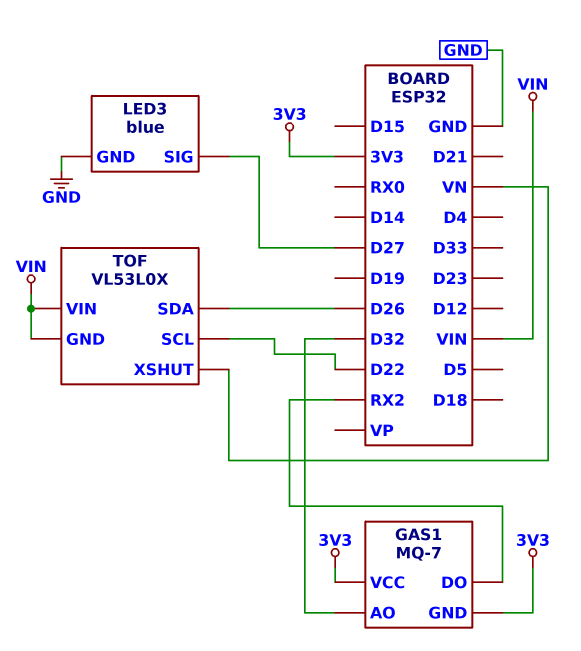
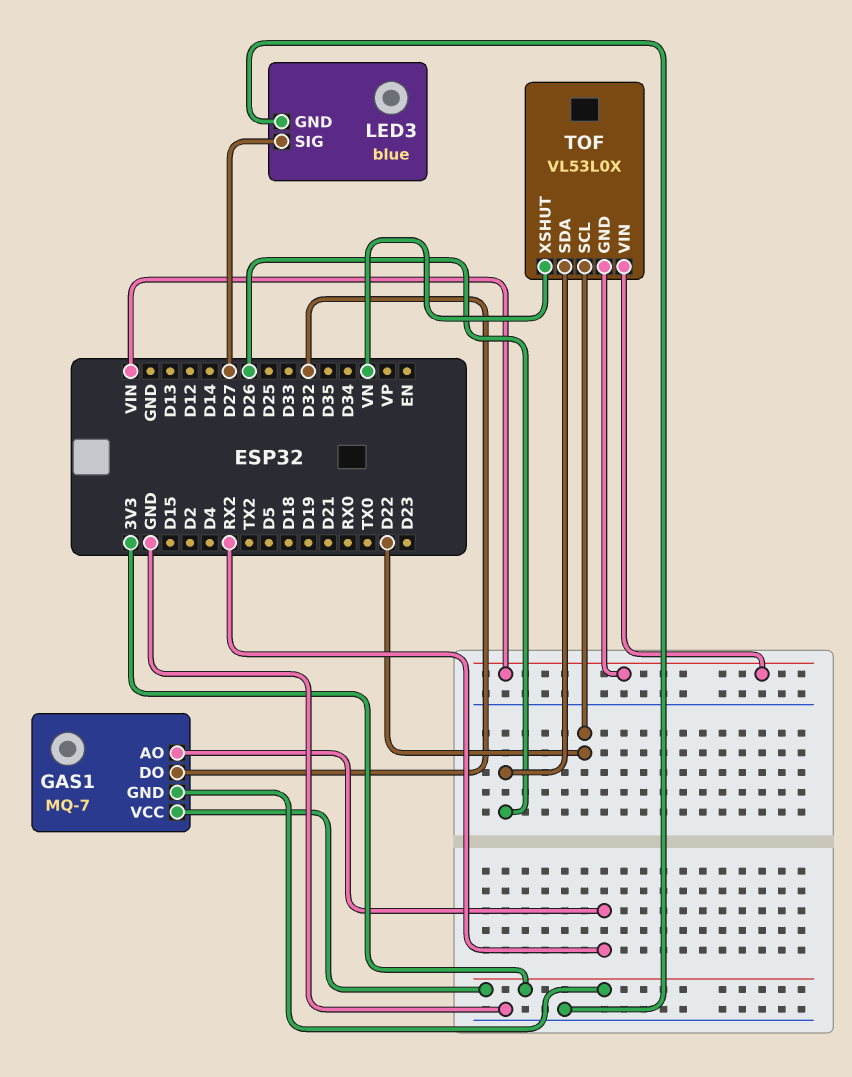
GAS1 pin AO: D32 -> RX2
GAS1 pin DO: RX2 -> D32

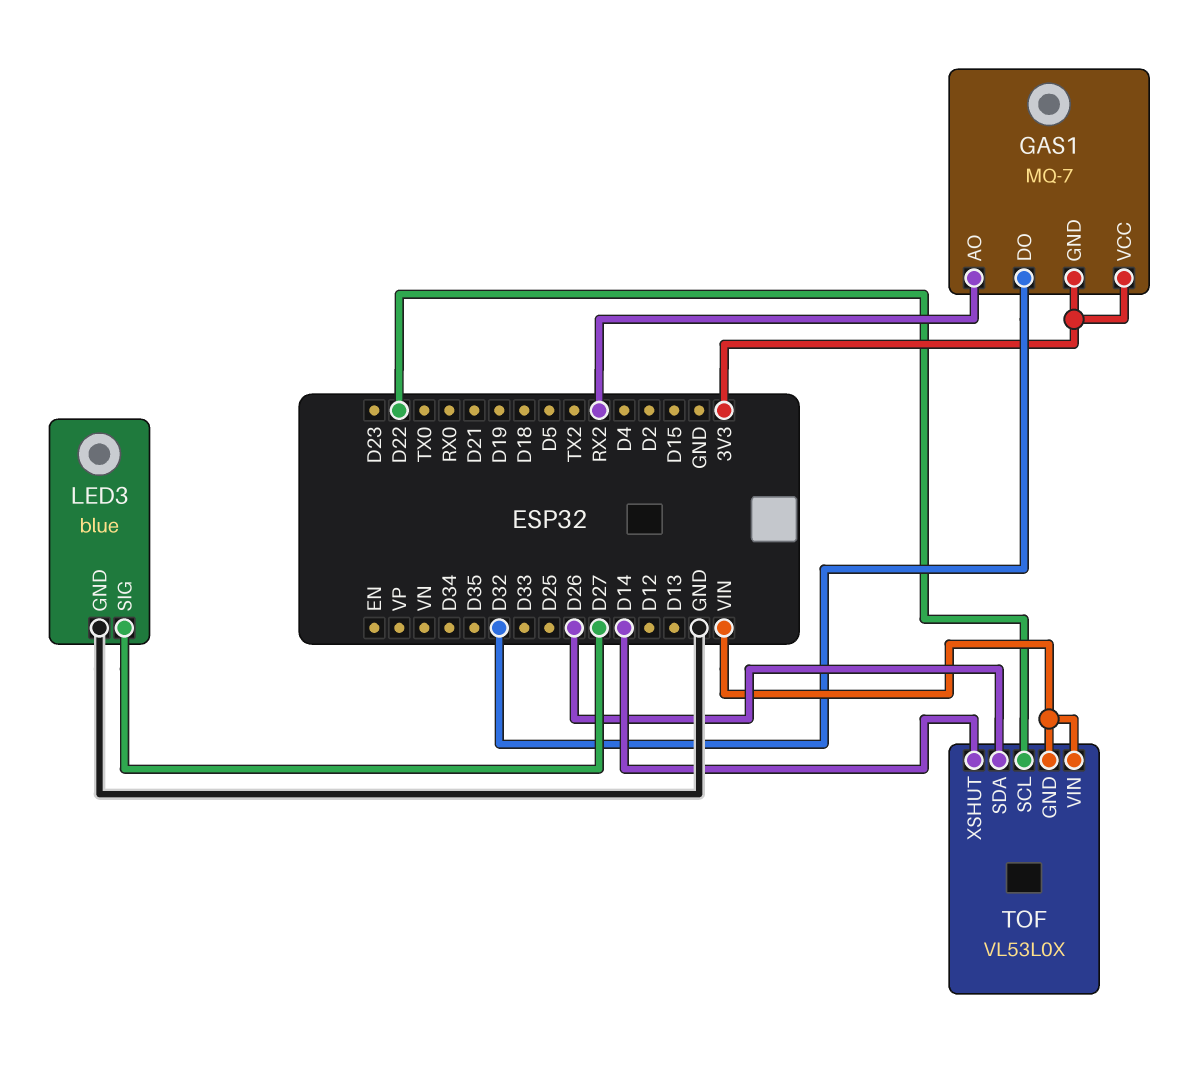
TOF pin XSHUT: VN -> D14

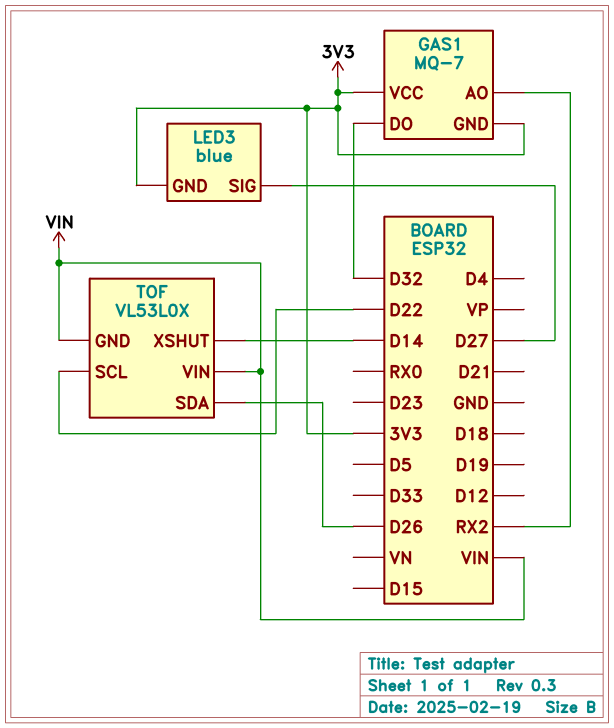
LED3 pin GND: GND -> 3V3

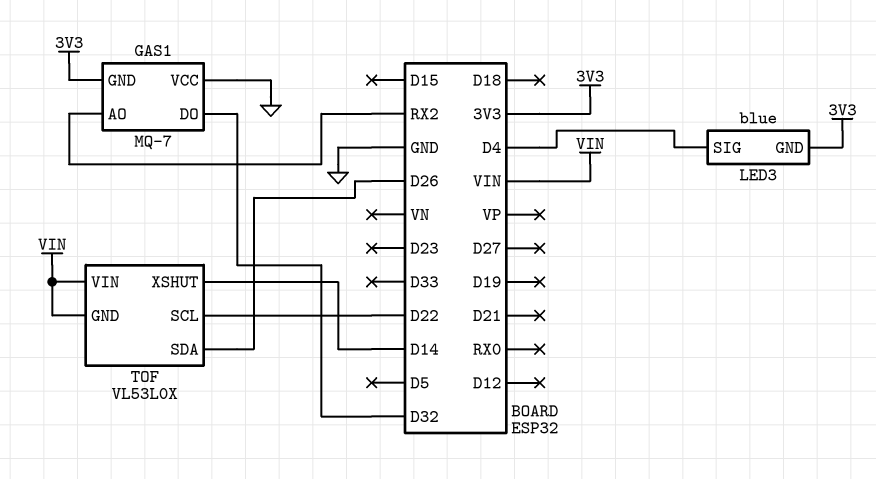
GAS1 pin VCC: 3V3 -> GND
LED3 pin SIG: D27 -> D4

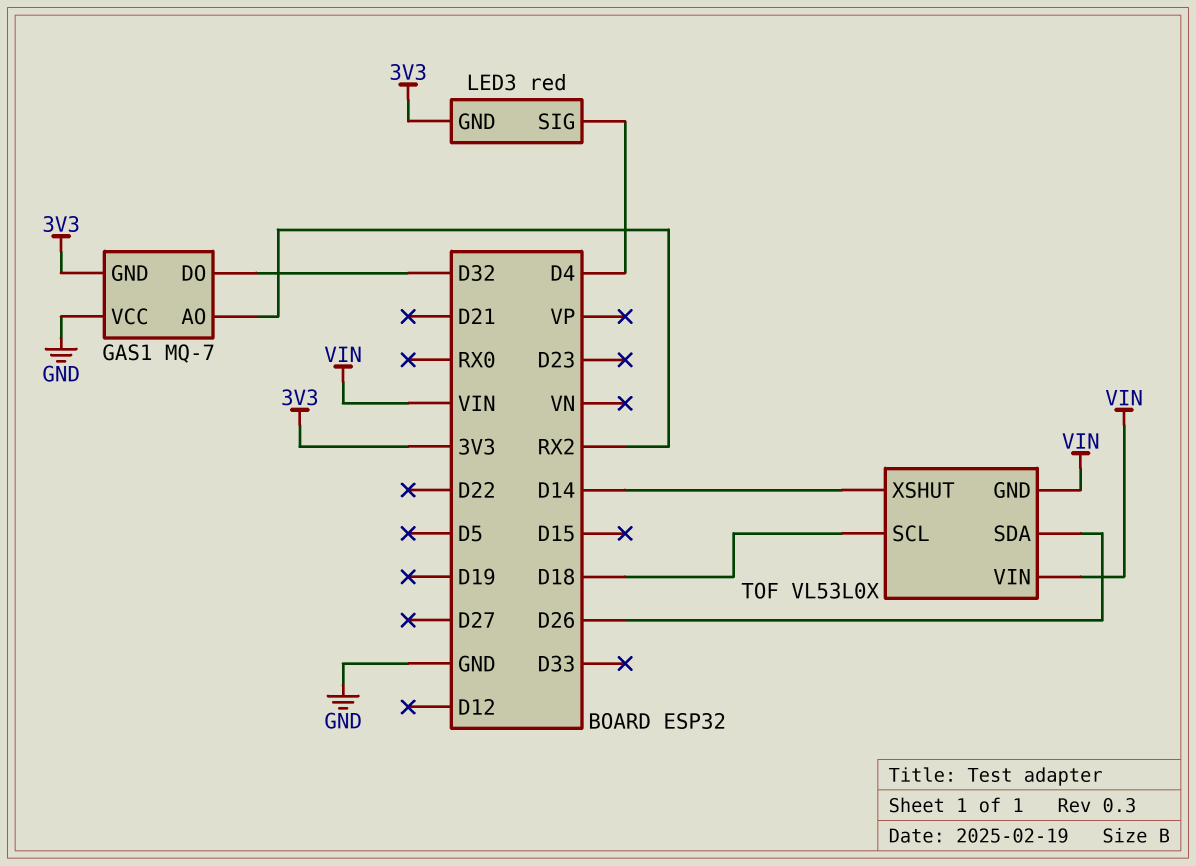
LED3: blue -> red
TOF pin SCL: D22 -> D18

